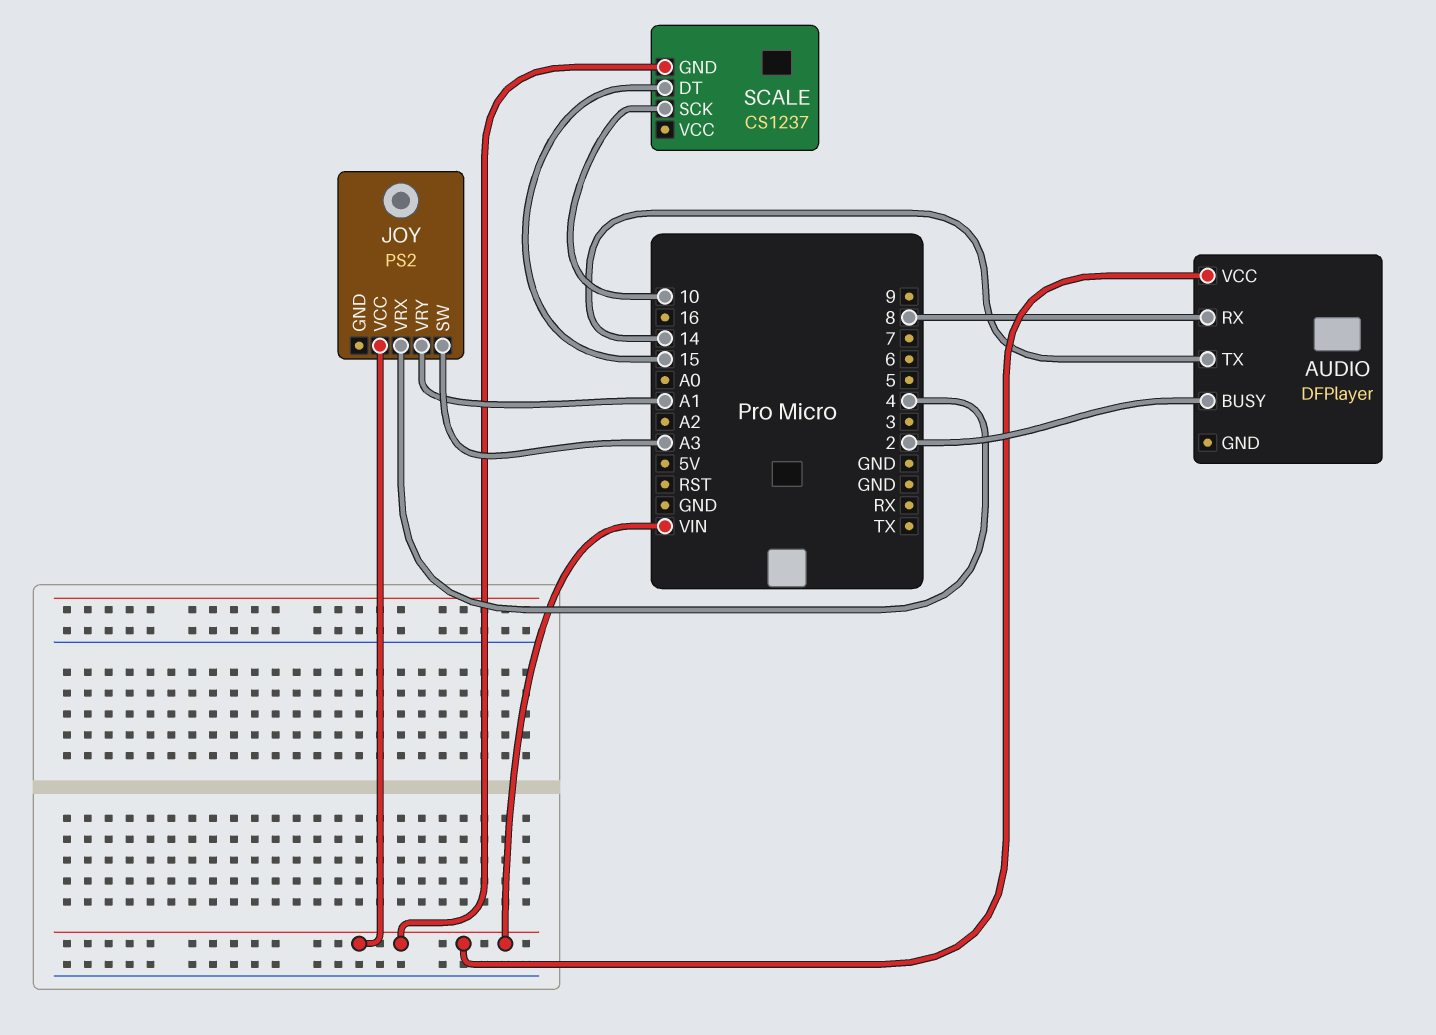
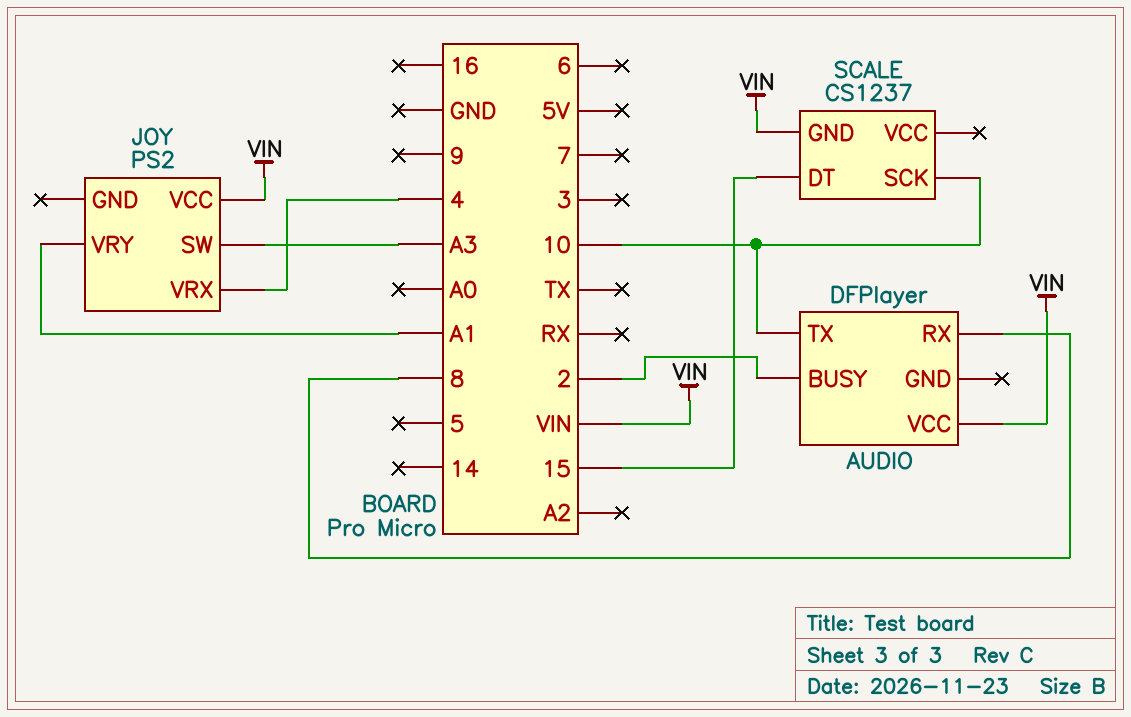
AUDIO pin TX: 14 -> 10

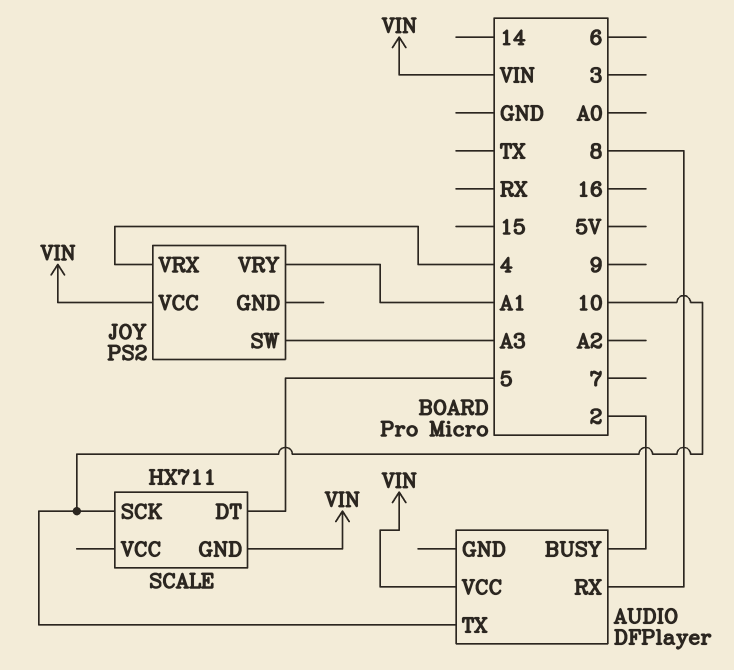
SCALE: CS1237 -> HX711
SCALE pin DT: 15 -> 5

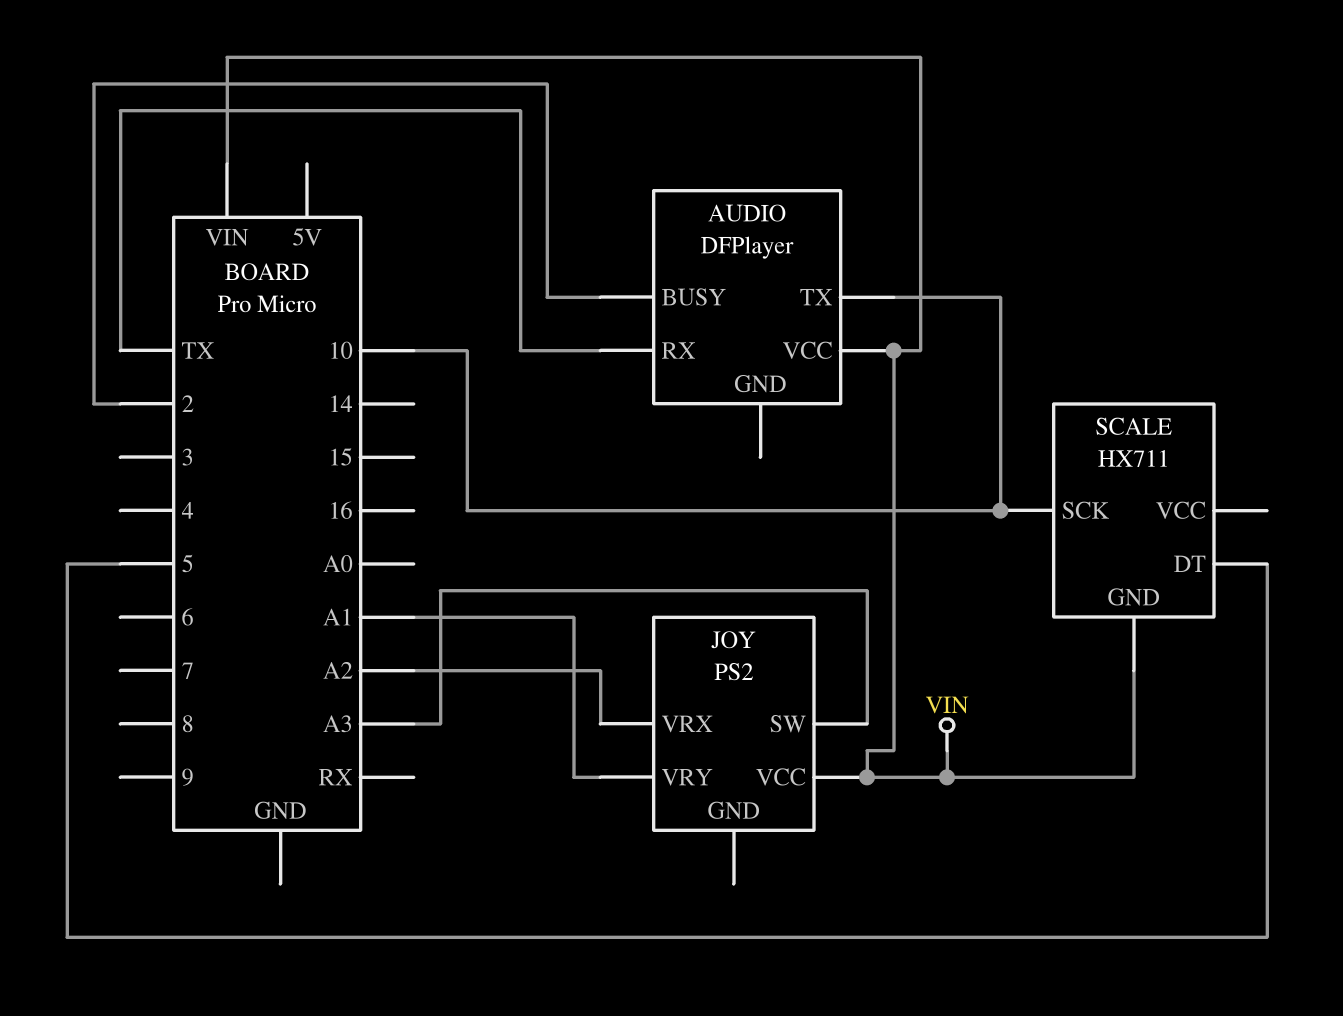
AUDIO pin RX: 8 -> TX
JOY pin VRX: 4 -> A2

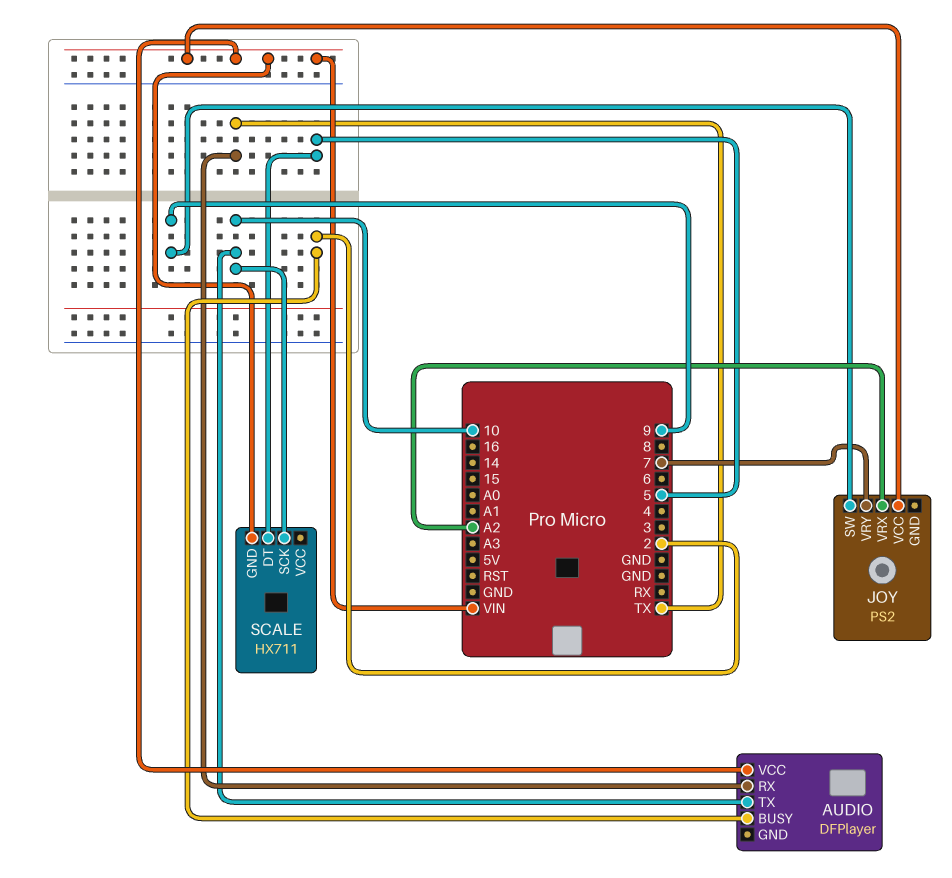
JOY pin SW: A3 -> 9
JOY pin VRY: A1 -> 7

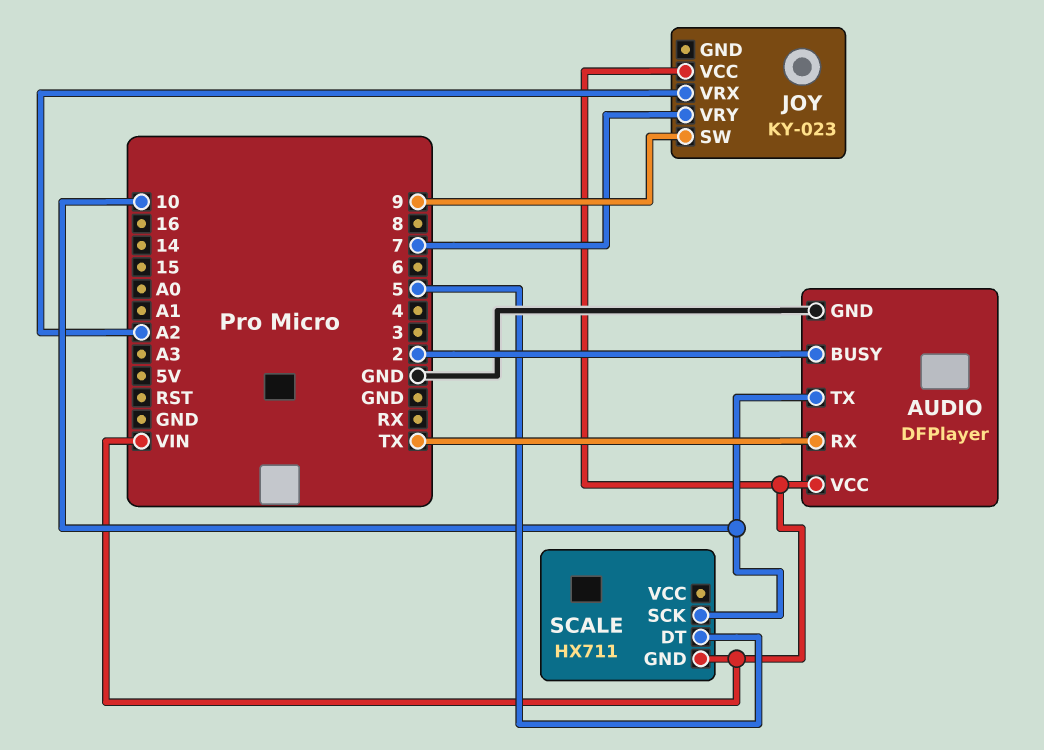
AUDIO pin GND: none -> GND
JOY: PS2 -> KY-023

